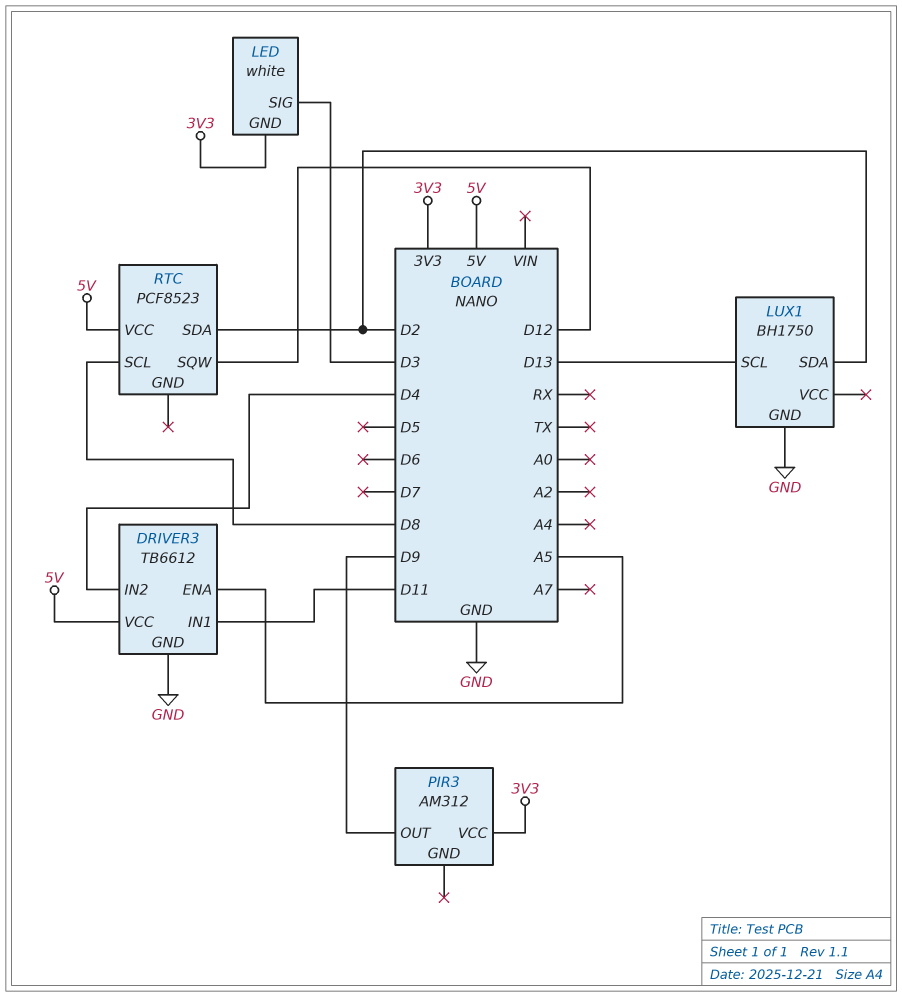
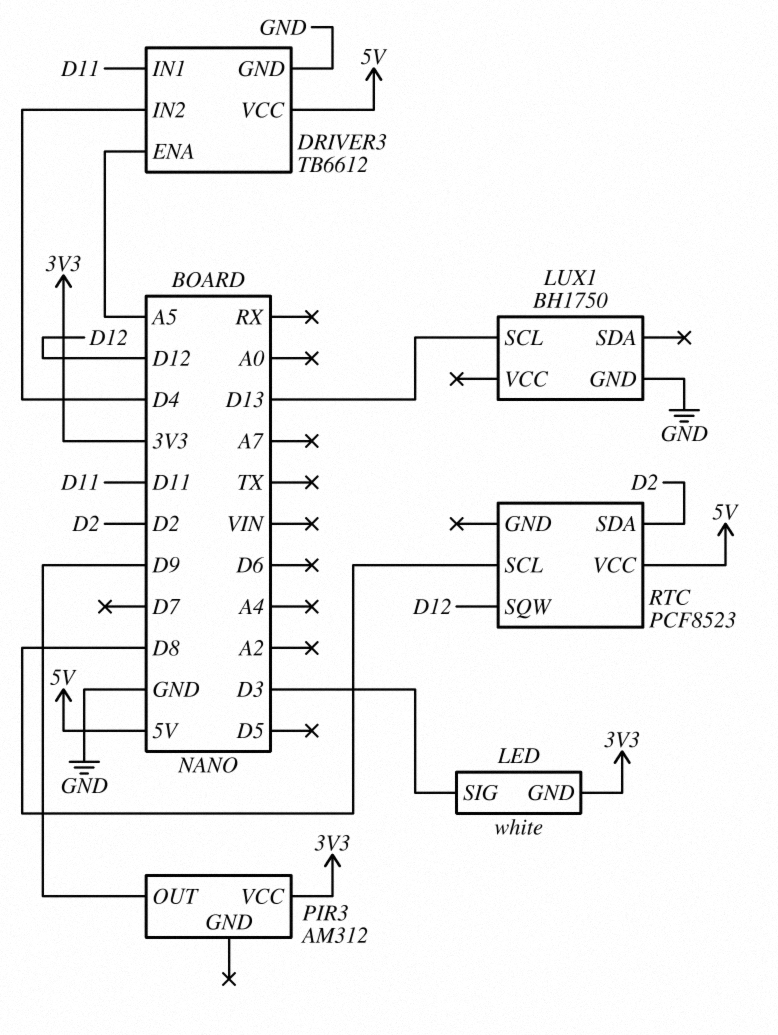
LUX1 pin SDA: D2 -> none

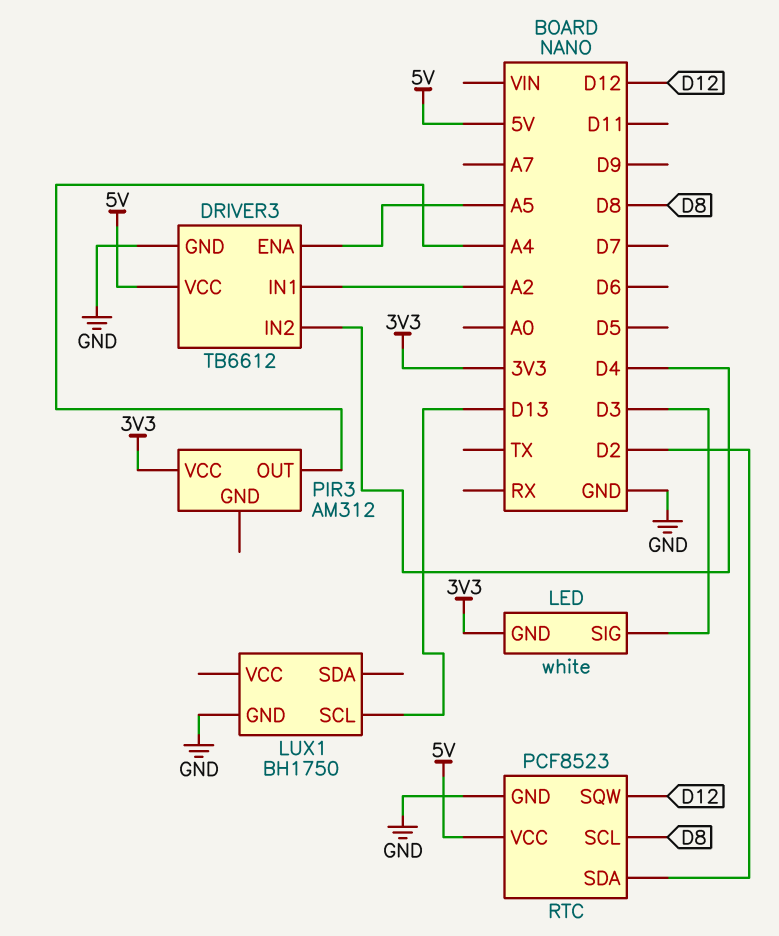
DRIVER3 pin IN1: D11 -> A2
PIR3 pin OUT: D9 -> A4
RTC pin GND: none -> GND

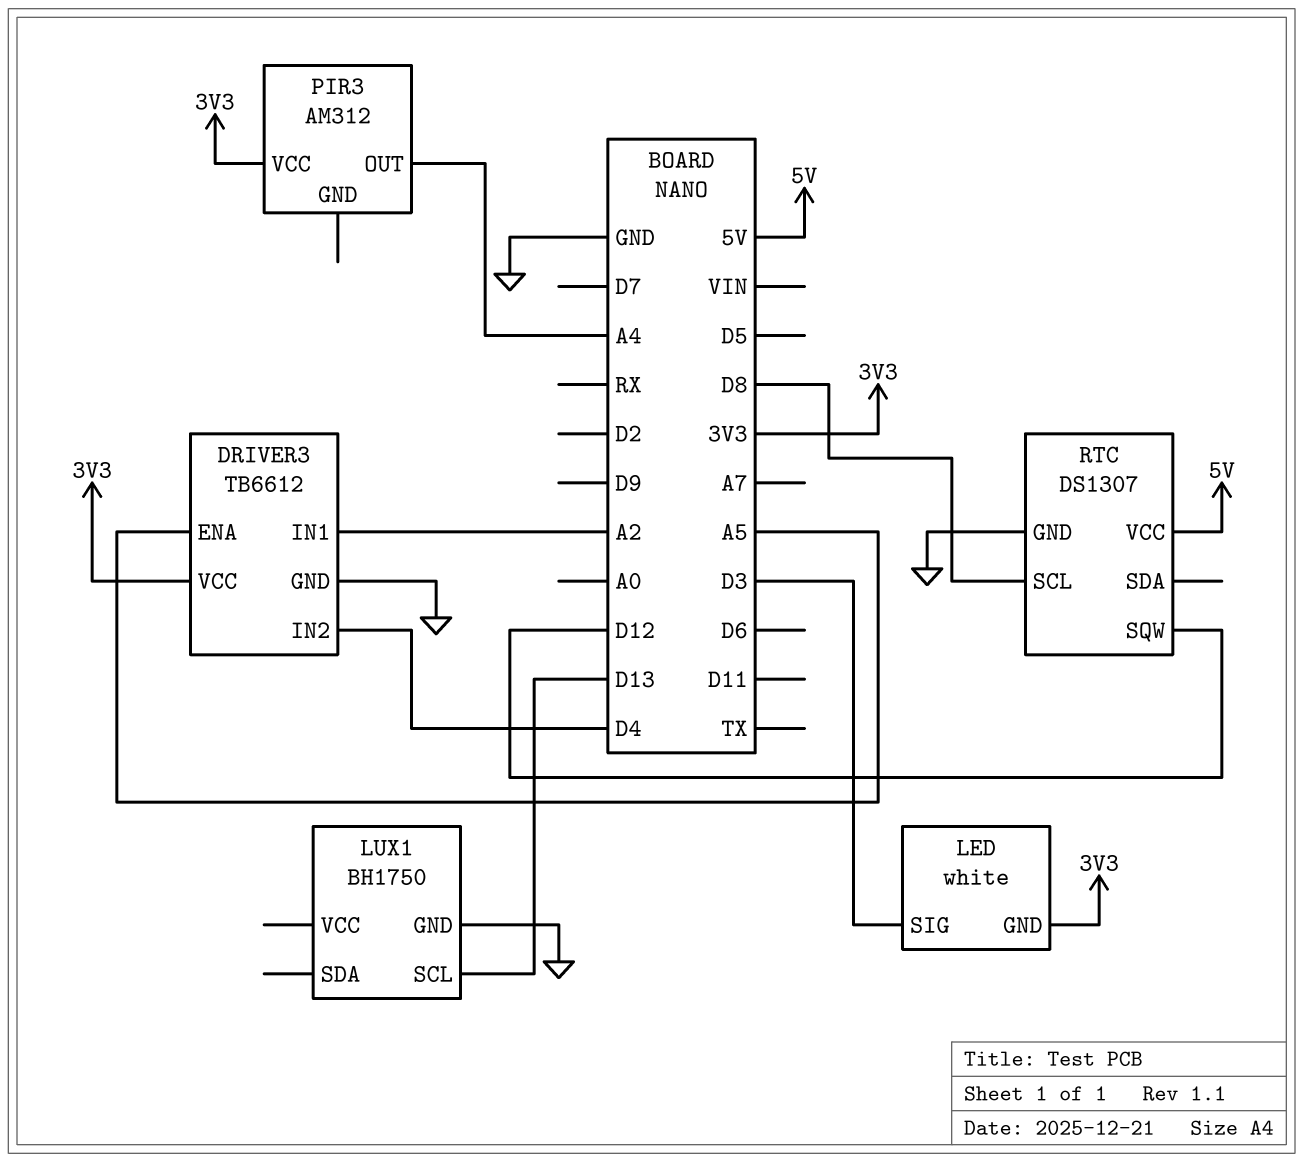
DRIVER3 pin VCC: 5V -> 3V3
RTC: PCF8523 -> DS1307
RTC pin SDA: D2 -> none

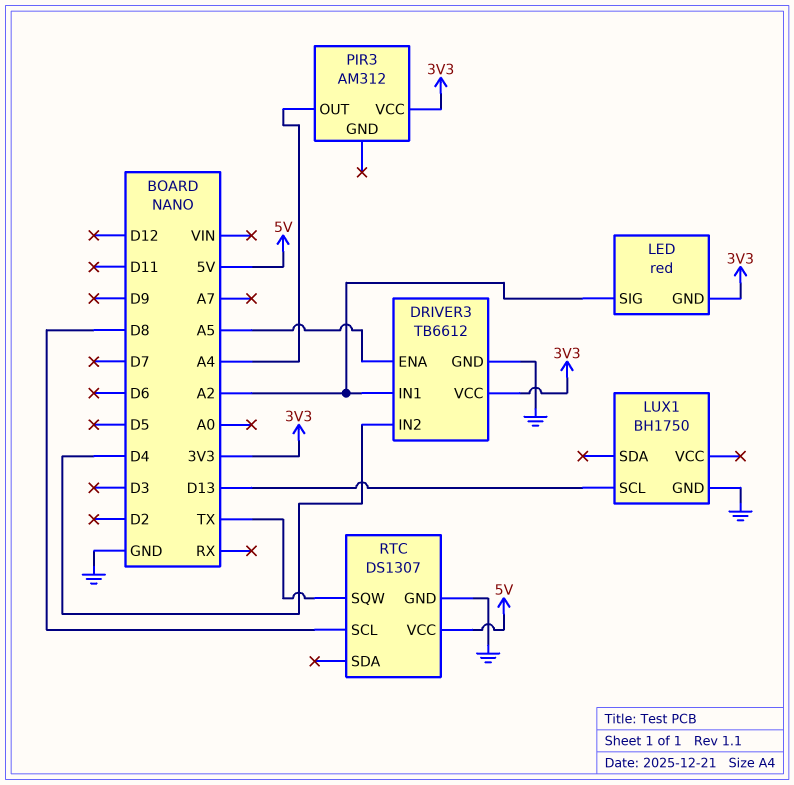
LED: white -> red
LED pin SIG: D3 -> A2
RTC pin SQW: D12 -> TX

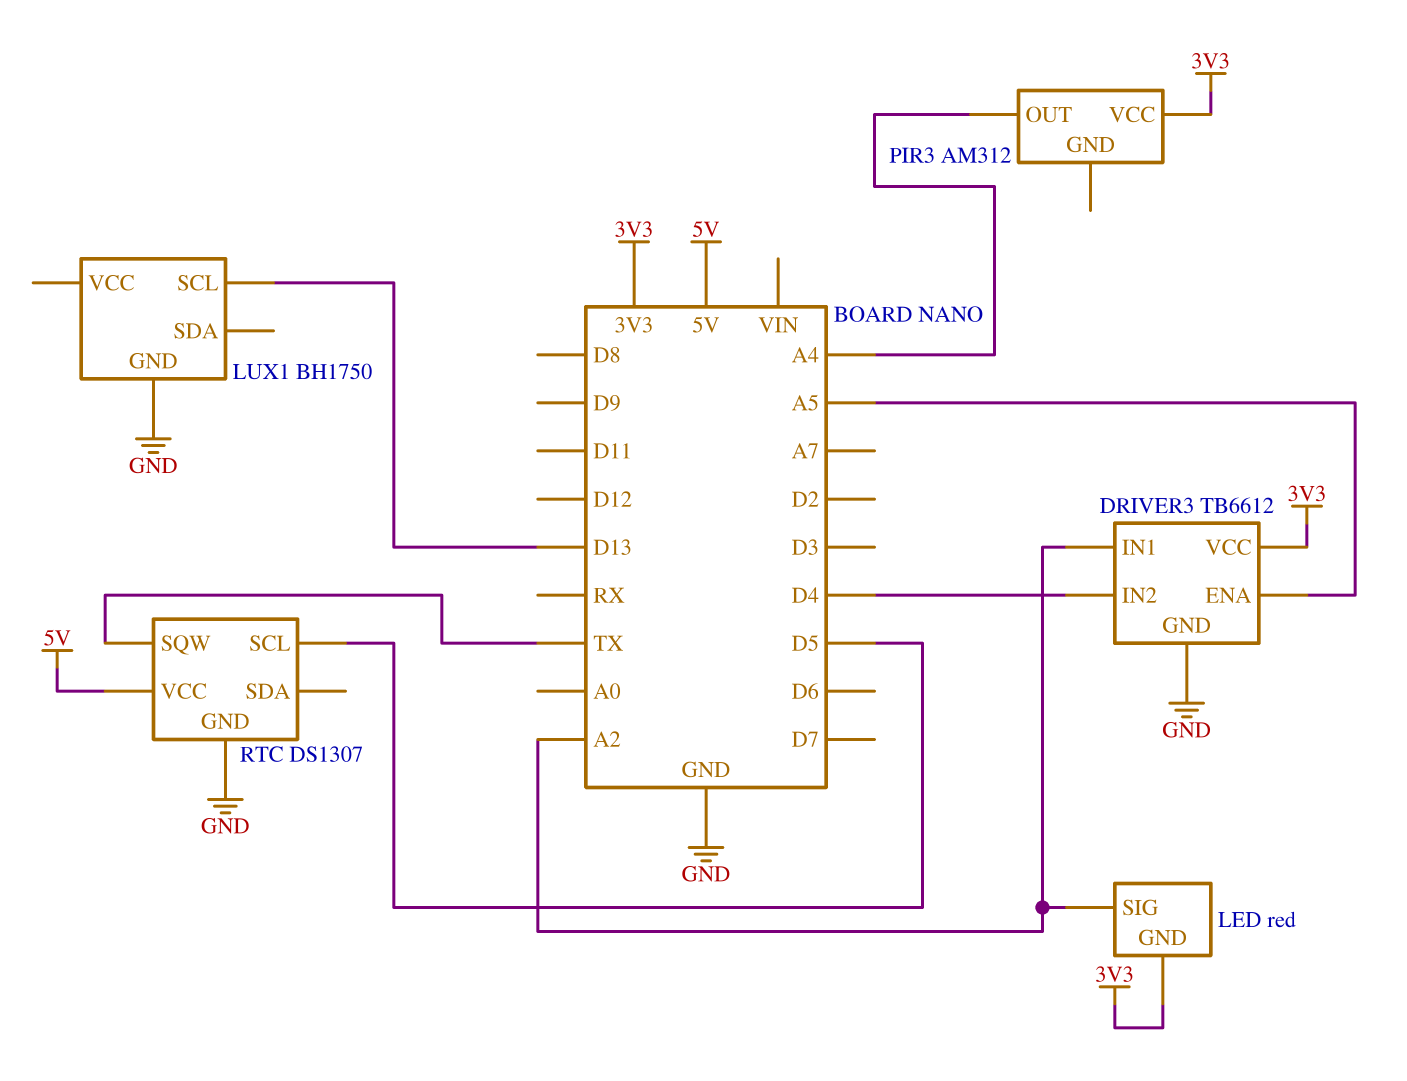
RTC pin SCL: D8 -> D5

